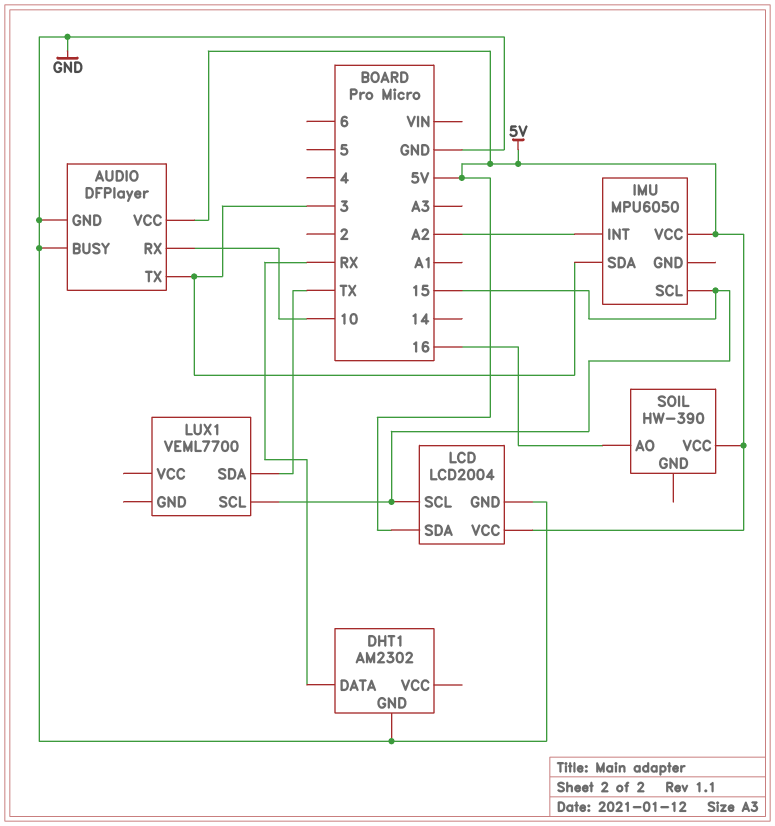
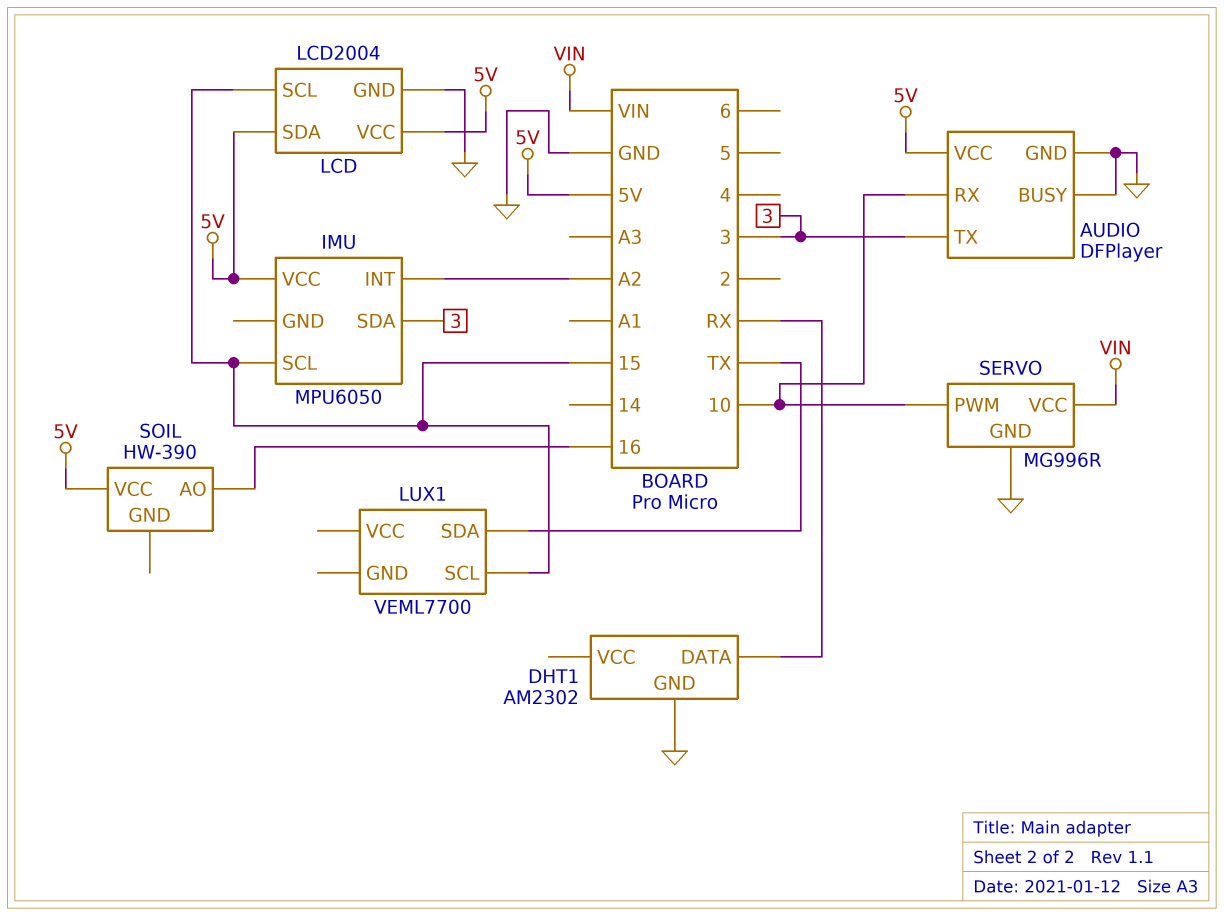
SERVO: none -> MG996R
SERVO pin GND: none -> GND
SERVO pin PWM: none -> 10
SERVO pin VCC: none -> VIN

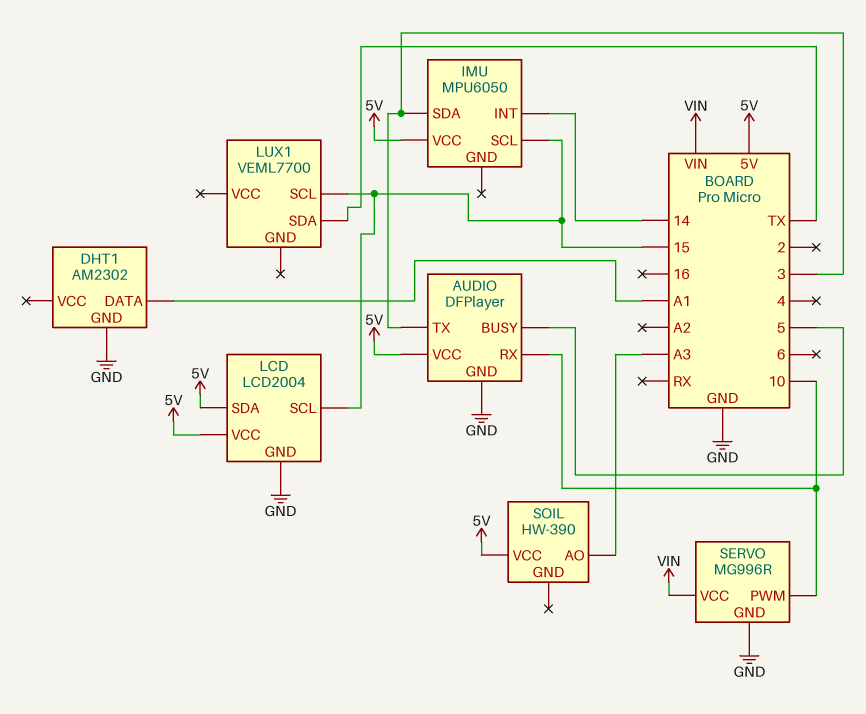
AUDIO pin BUSY: GND -> 5
DHT1 pin DATA: RX -> A1
IMU pin INT: A2 -> 14
SOIL pin AO: 16 -> A3

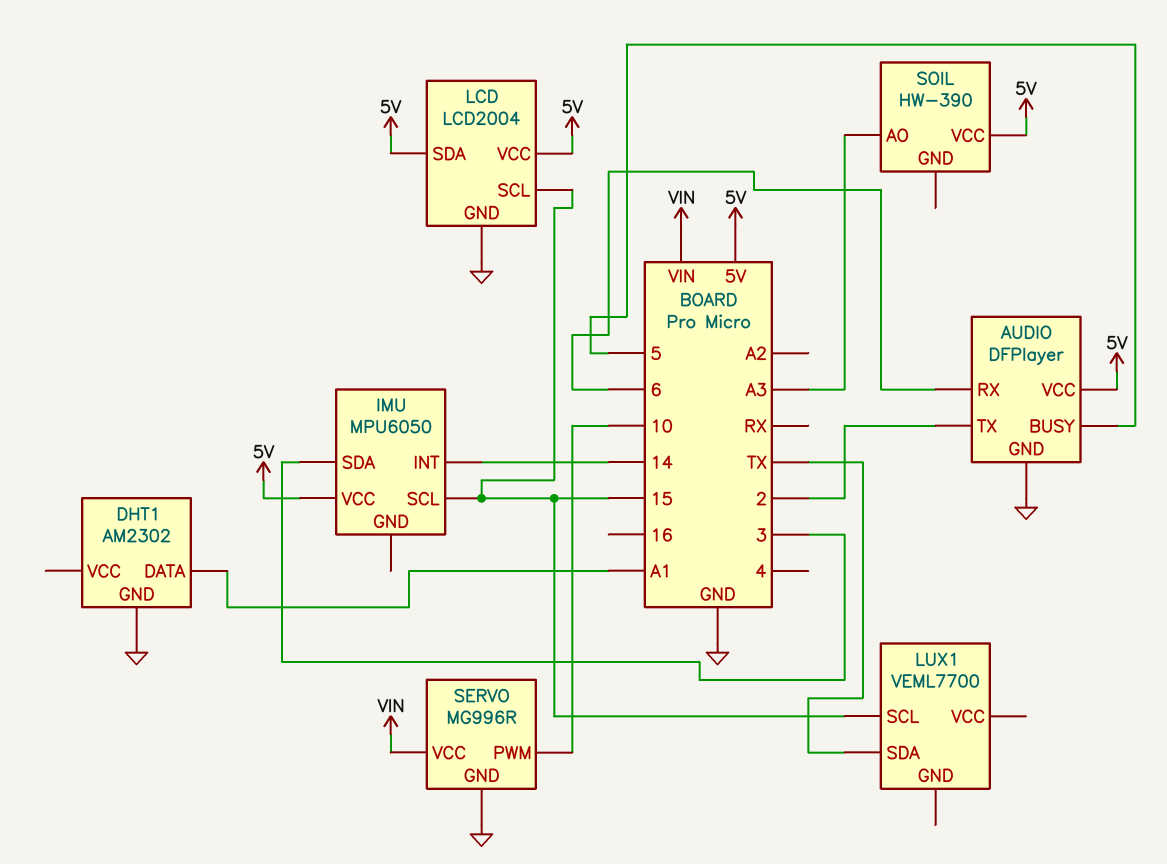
AUDIO pin RX: 10 -> 6
AUDIO pin TX: 3 -> 2

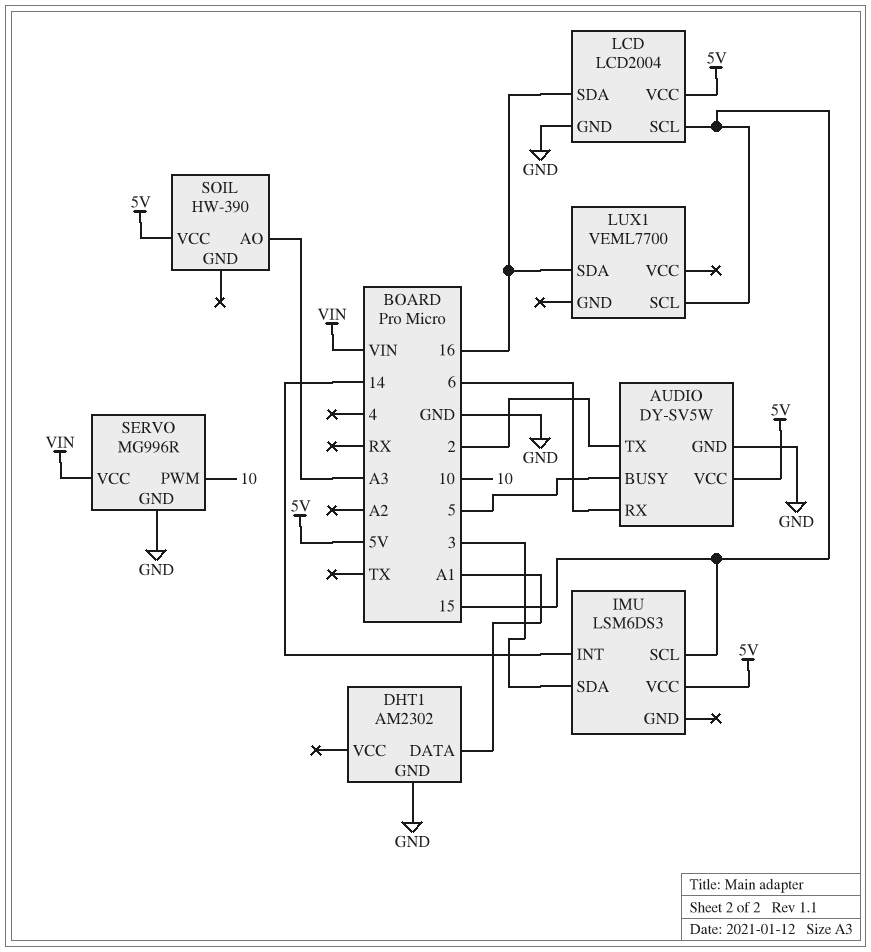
AUDIO: DFPlayer -> DY-SV5W
IMU: MPU6050 -> LSM6DS3
LCD pin SDA: 5V -> 16
LUX1 pin SDA: TX -> 16

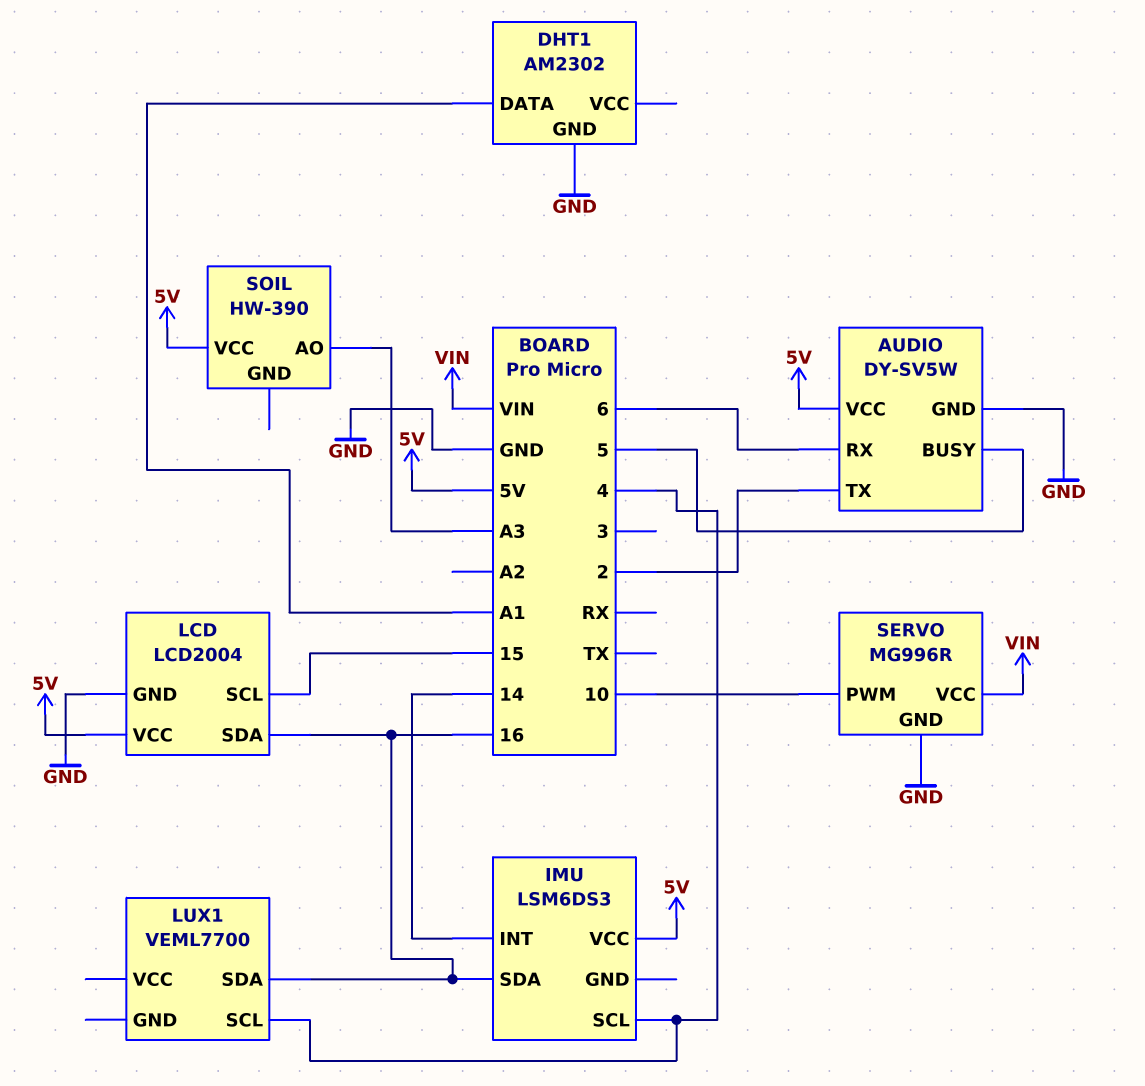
IMU pin SCL: 15 -> 4
IMU pin SDA: 3 -> 16
LUX1 pin SCL: 15 -> 4

